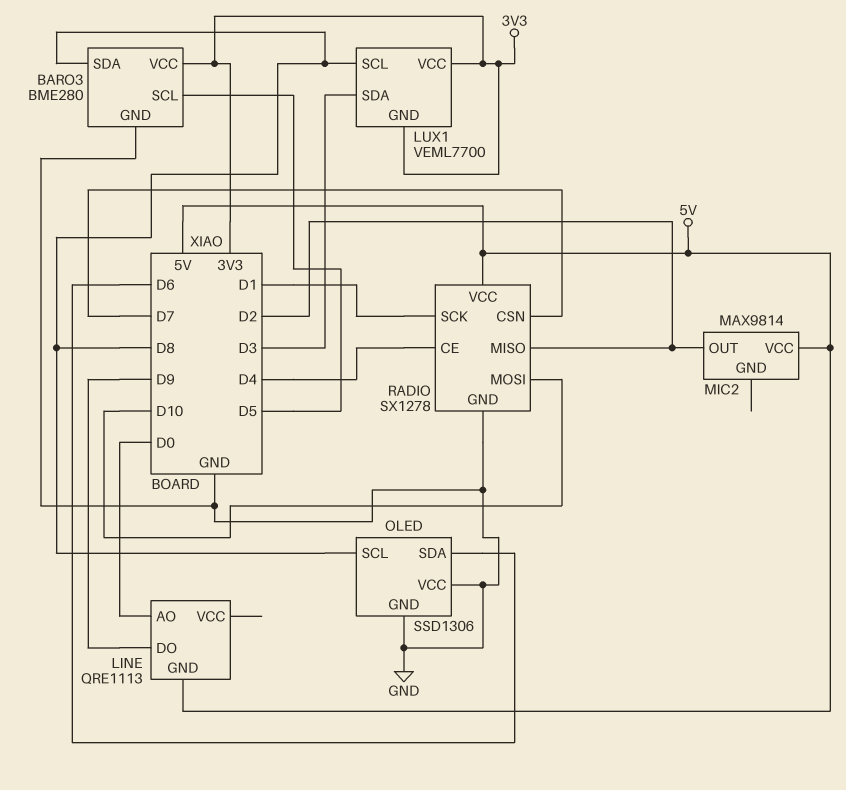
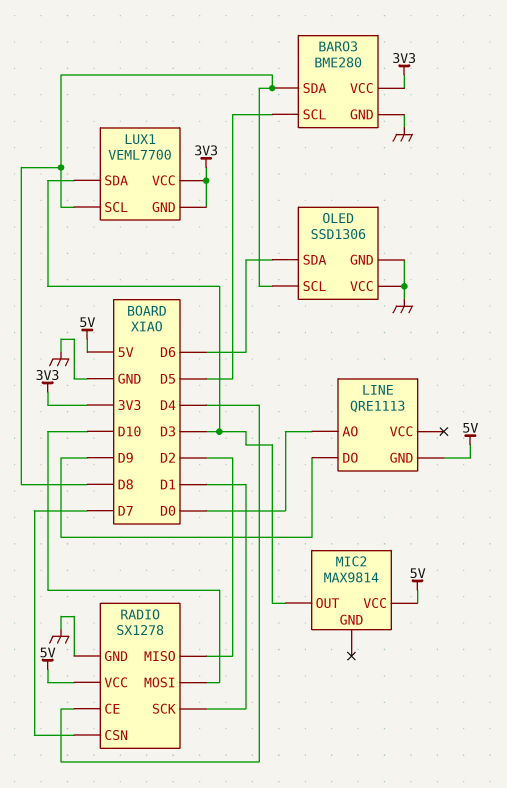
MIC2 pin OUT: D2 -> D3

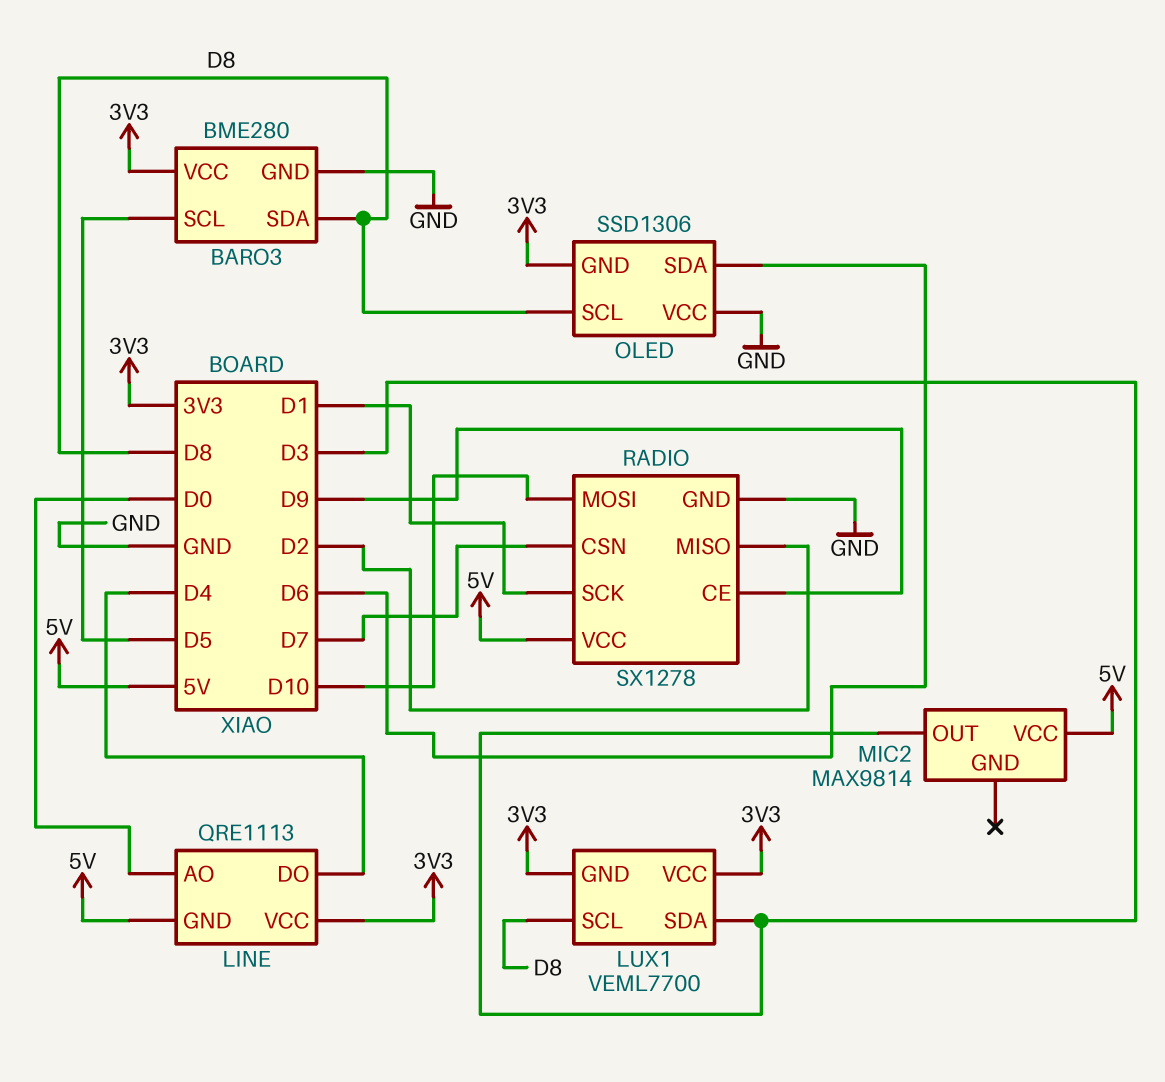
LINE pin DO: D9 -> D4
LINE pin VCC: none -> 3V3
OLED pin GND: GND -> 3V3
RADIO pin CE: D4 -> D9

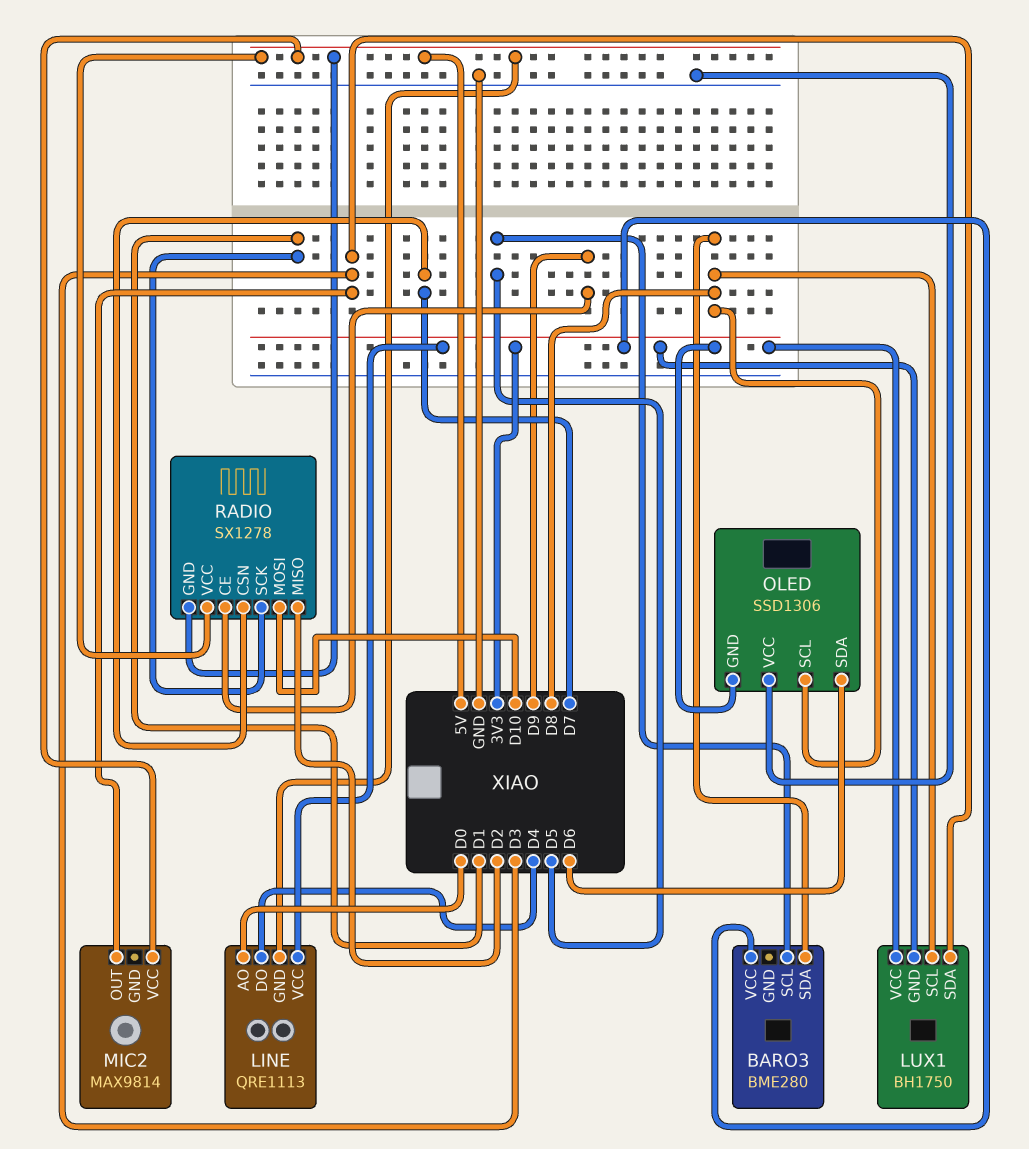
BARO3 pin GND: GND -> none
LUX1: VEML7700 -> BH1750
RADIO pin GND: GND -> 5V

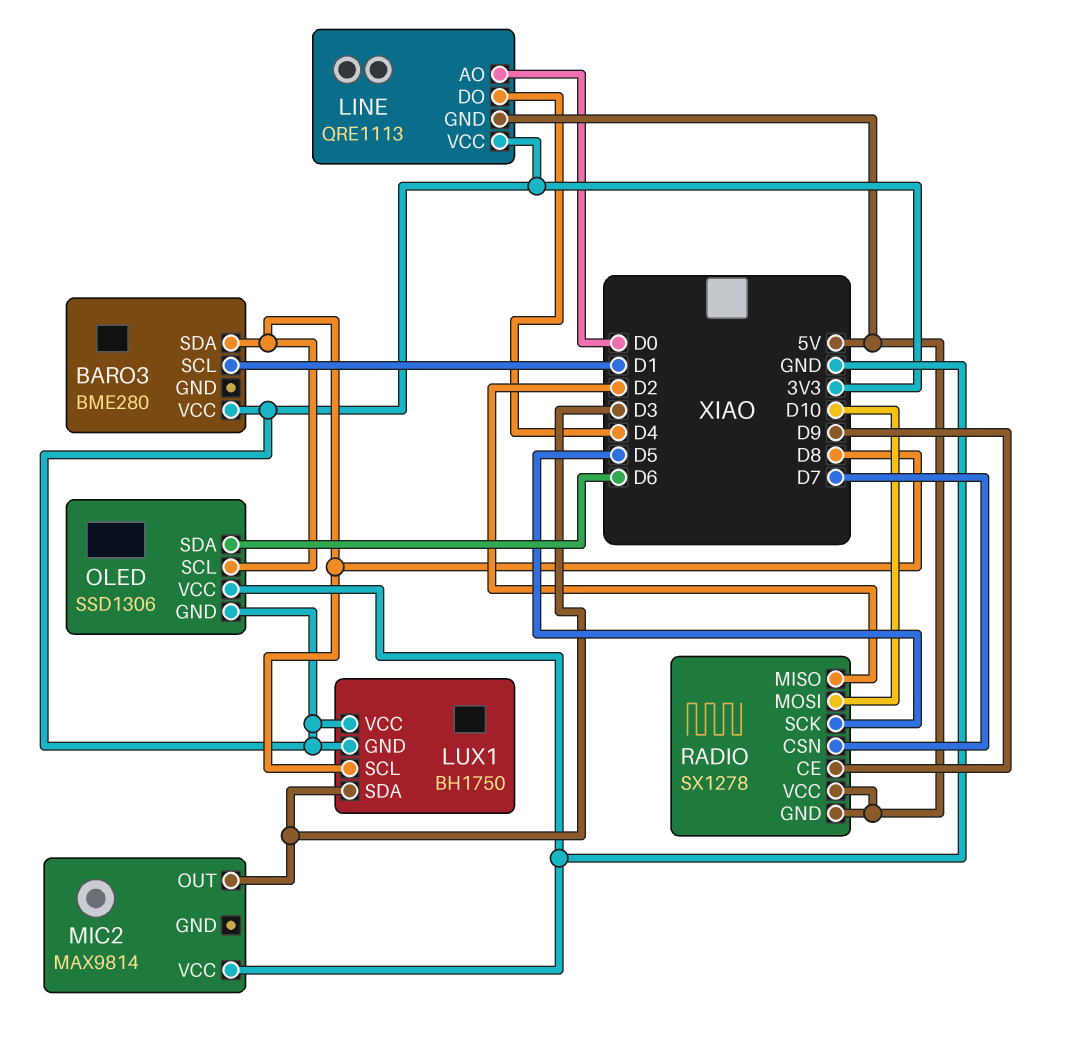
BARO3 pin SCL: D5 -> D1
MIC2 pin VCC: 5V -> GND
RADIO pin SCK: D1 -> D5

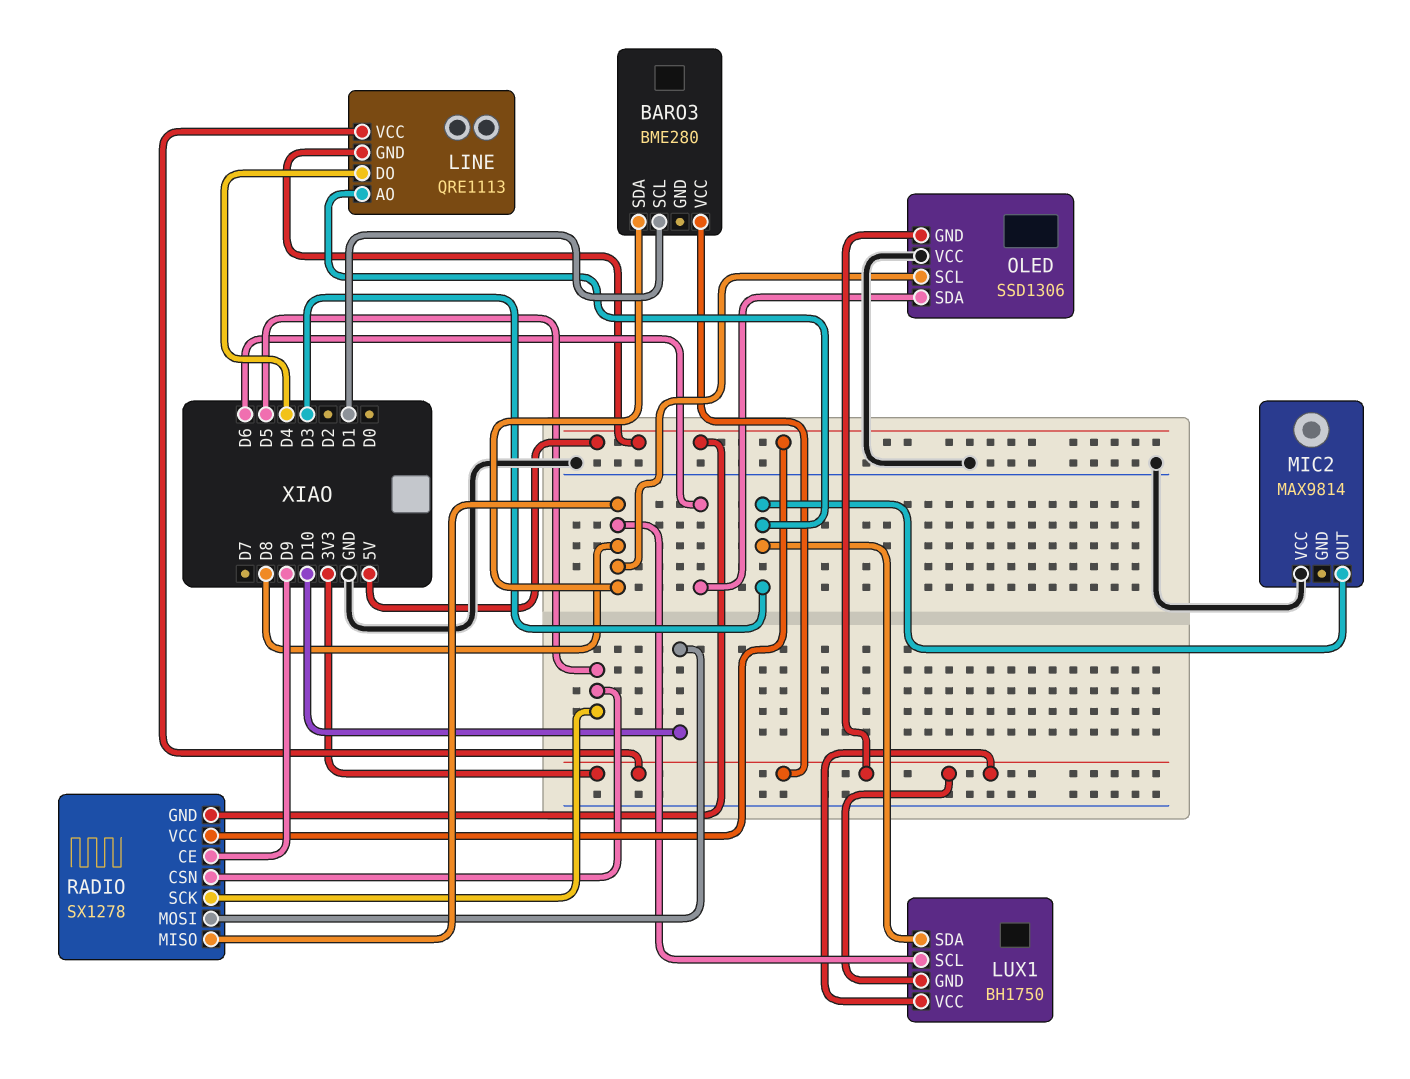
LINE pin AO: D0 -> D3
RADIO pin CSN: D7 -> D5
RADIO pin MISO: D2 -> D8

